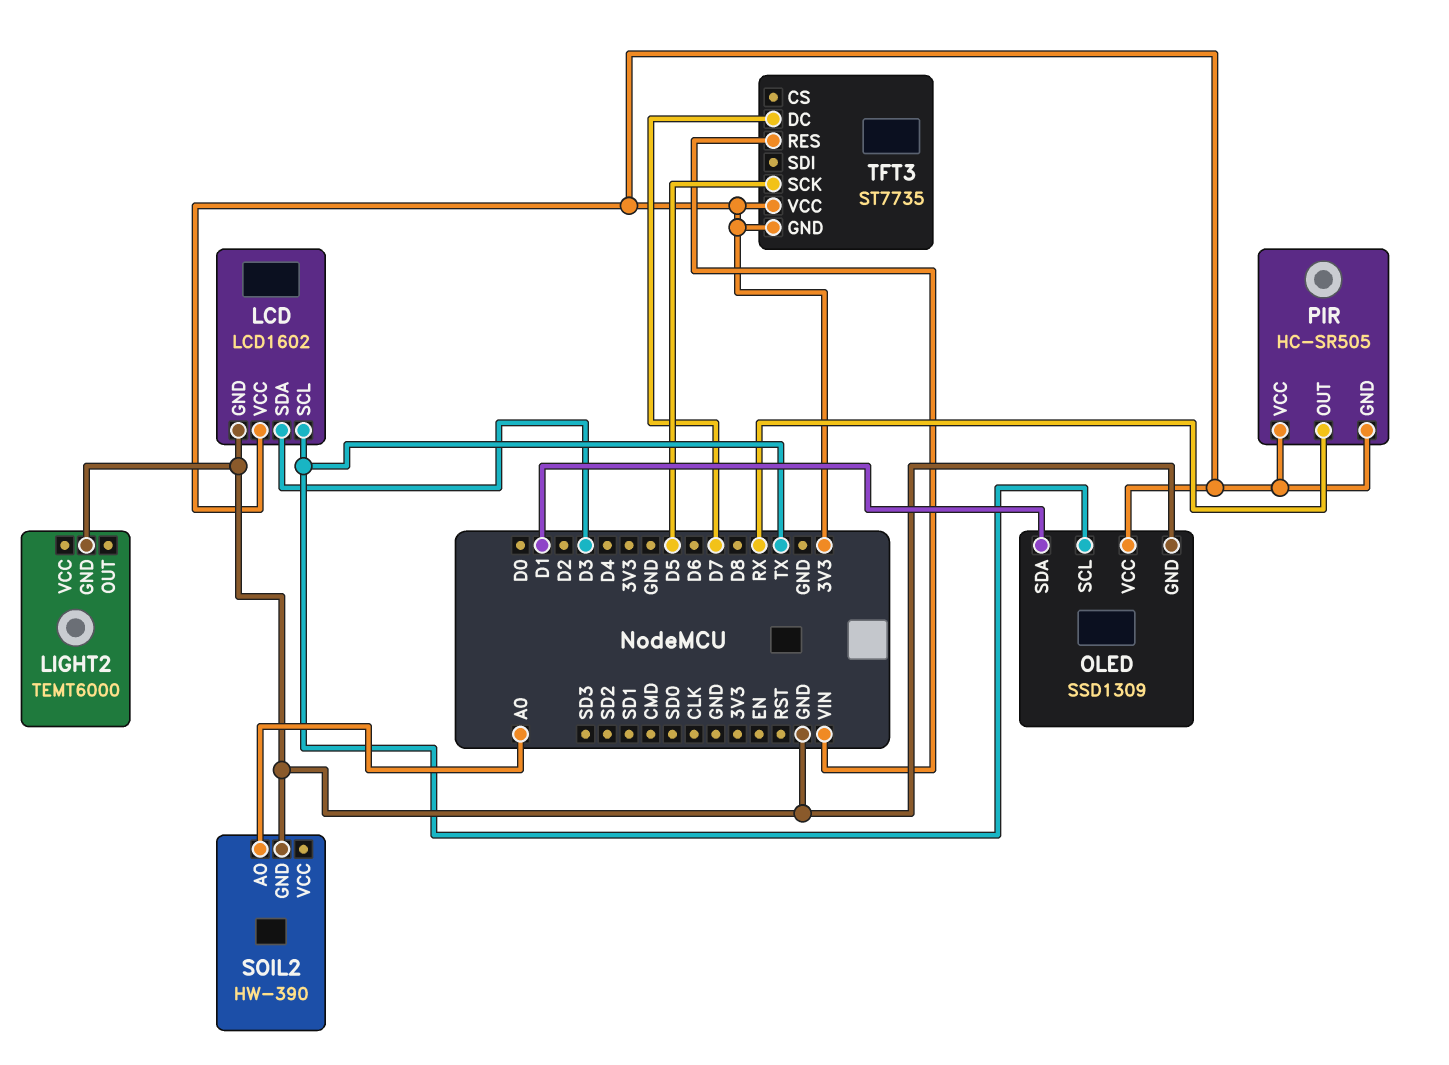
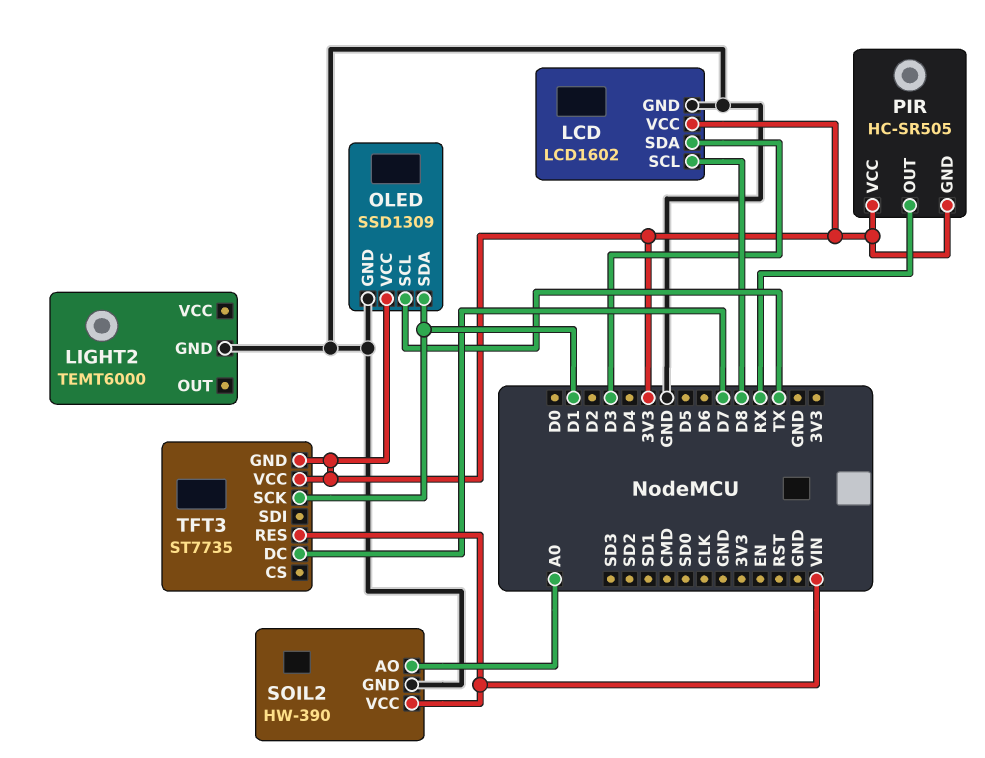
LCD pin SCL: TX -> D8
SOIL2 pin VCC: none -> VIN
TFT3 pin SCK: D5 -> D1

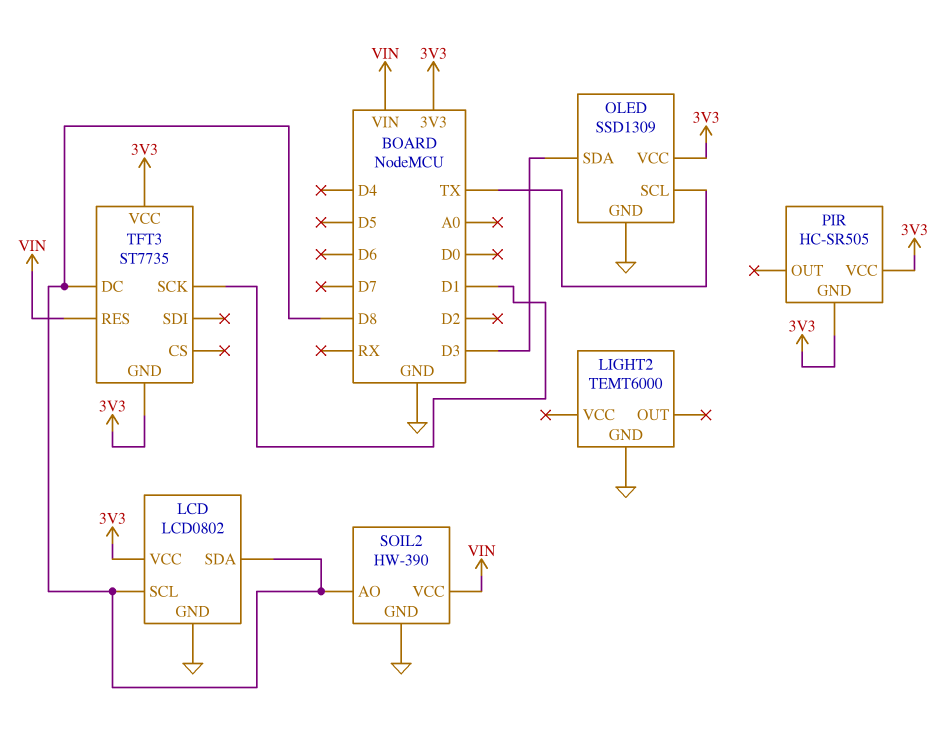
LCD: LCD1602 -> LCD0802
LCD pin SDA: D3 -> D8
OLED pin SDA: D1 -> D3
PIR pin OUT: RX -> none
SOIL2 pin AO: A0 -> D8
TFT3 pin DC: D7 -> D8

